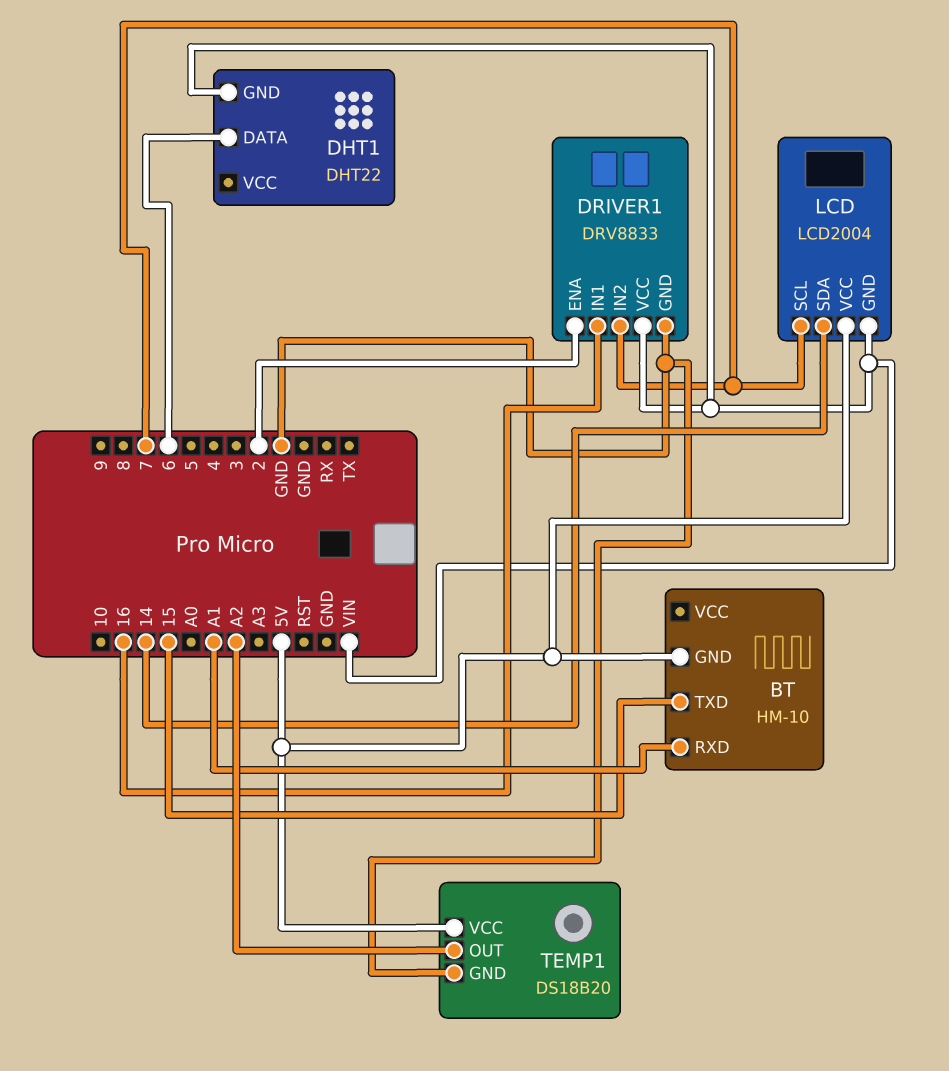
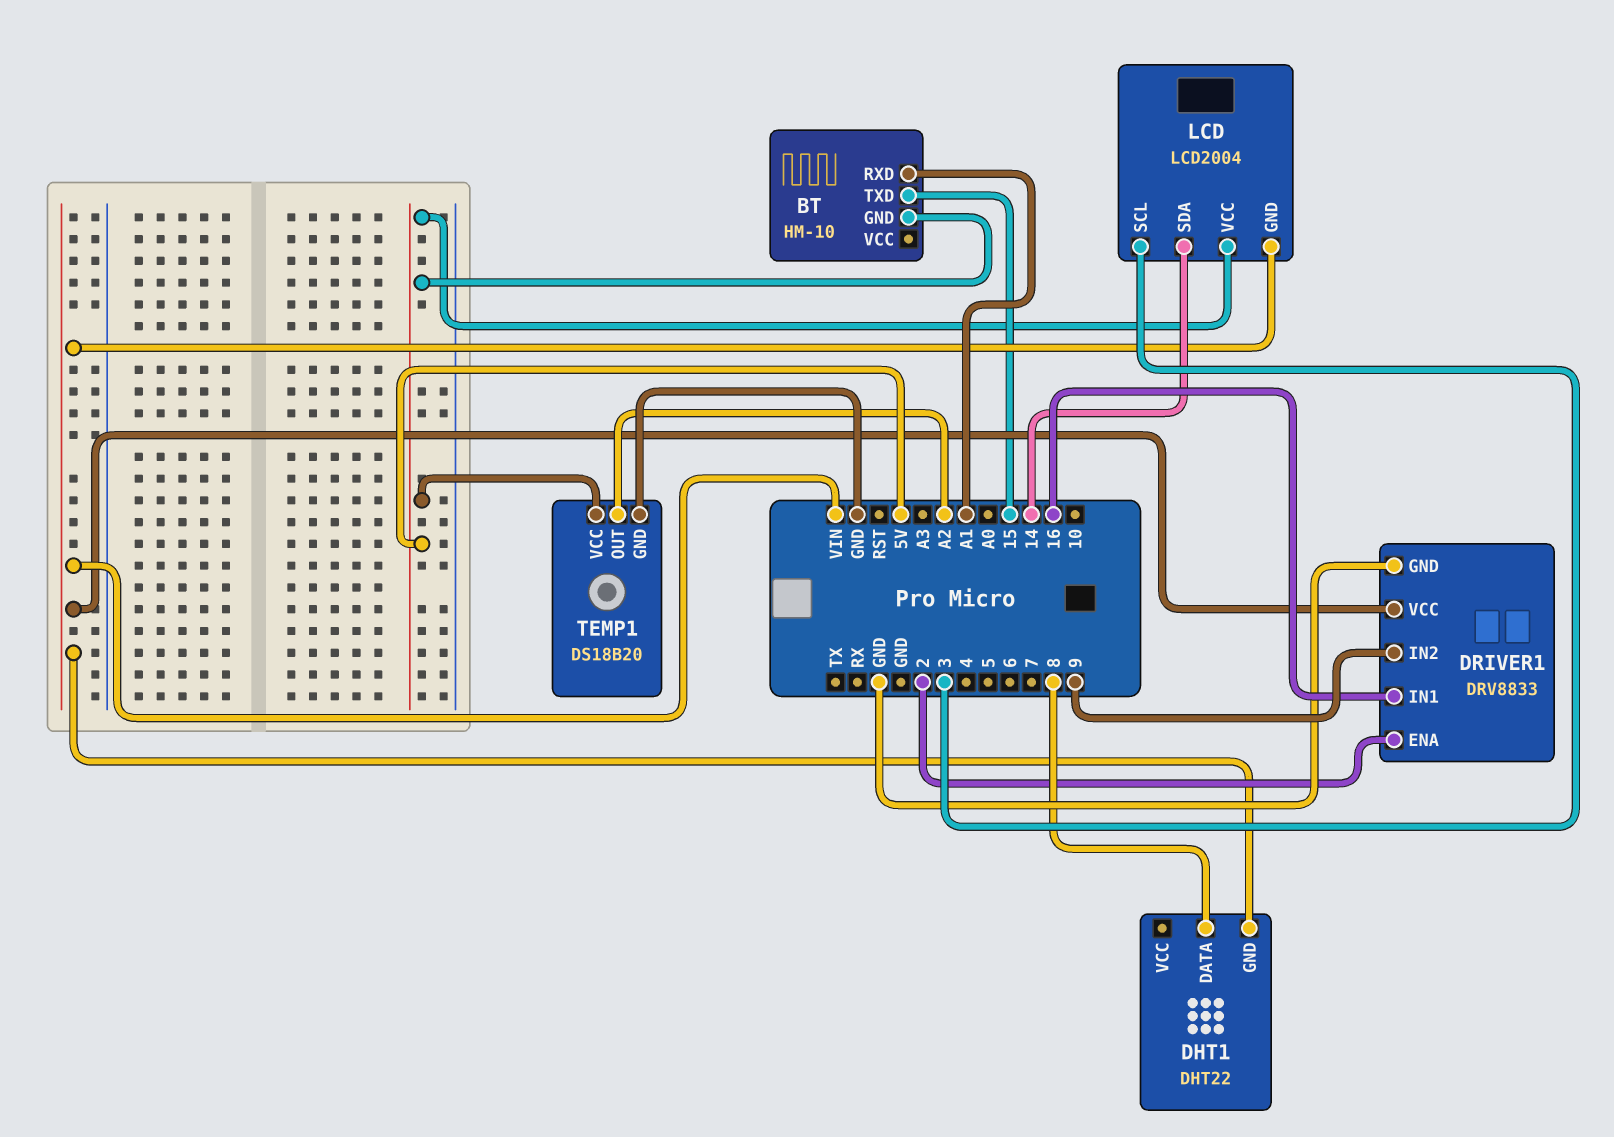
DHT1 pin DATA: 6 -> 8
DRIVER1 pin IN2: 7 -> 9
LCD pin SCL: 7 -> 3

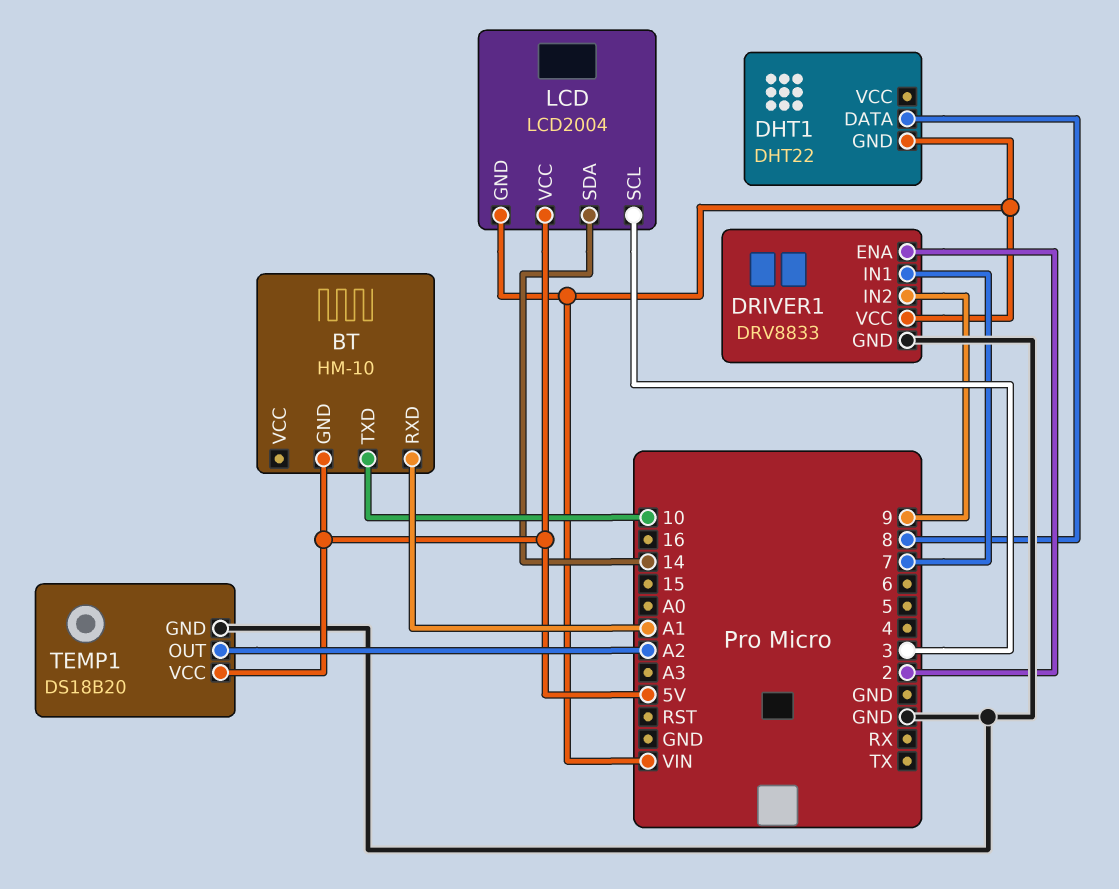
BT pin TXD: 15 -> 10
DRIVER1 pin IN1: 16 -> 7

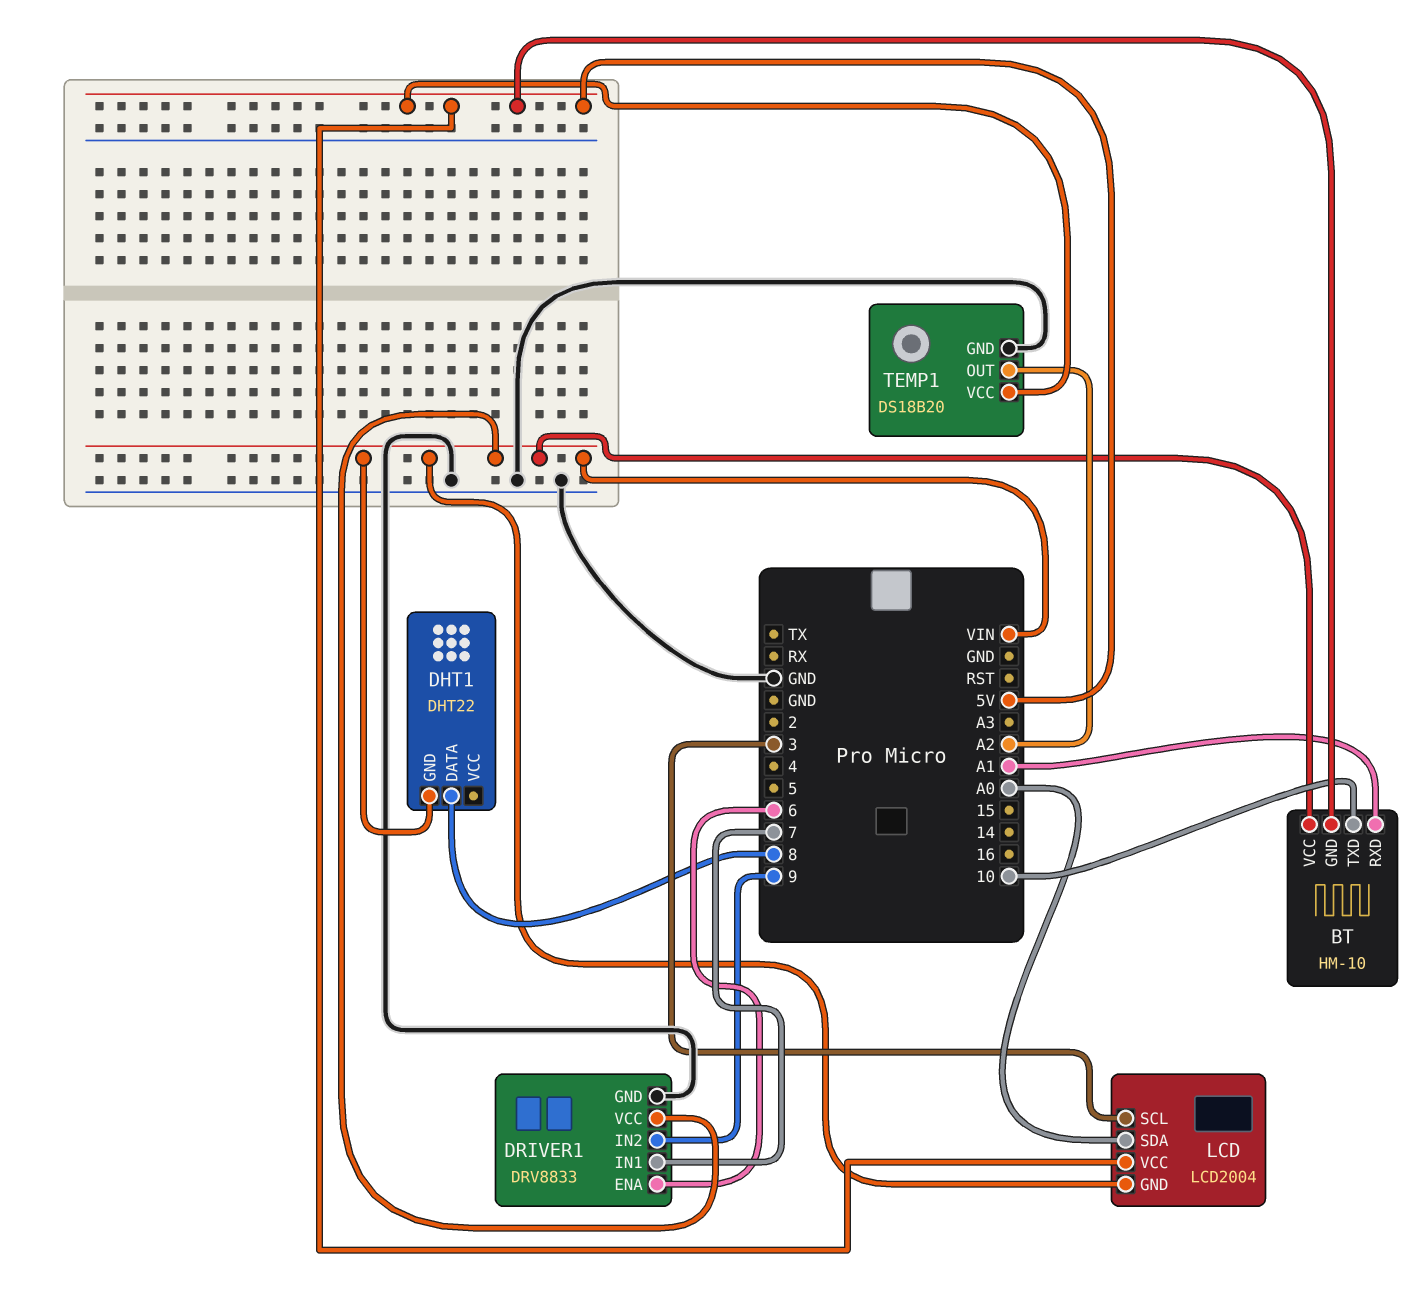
BT pin VCC: none -> VIN
DRIVER1 pin ENA: 2 -> 6
LCD pin SDA: 14 -> A0

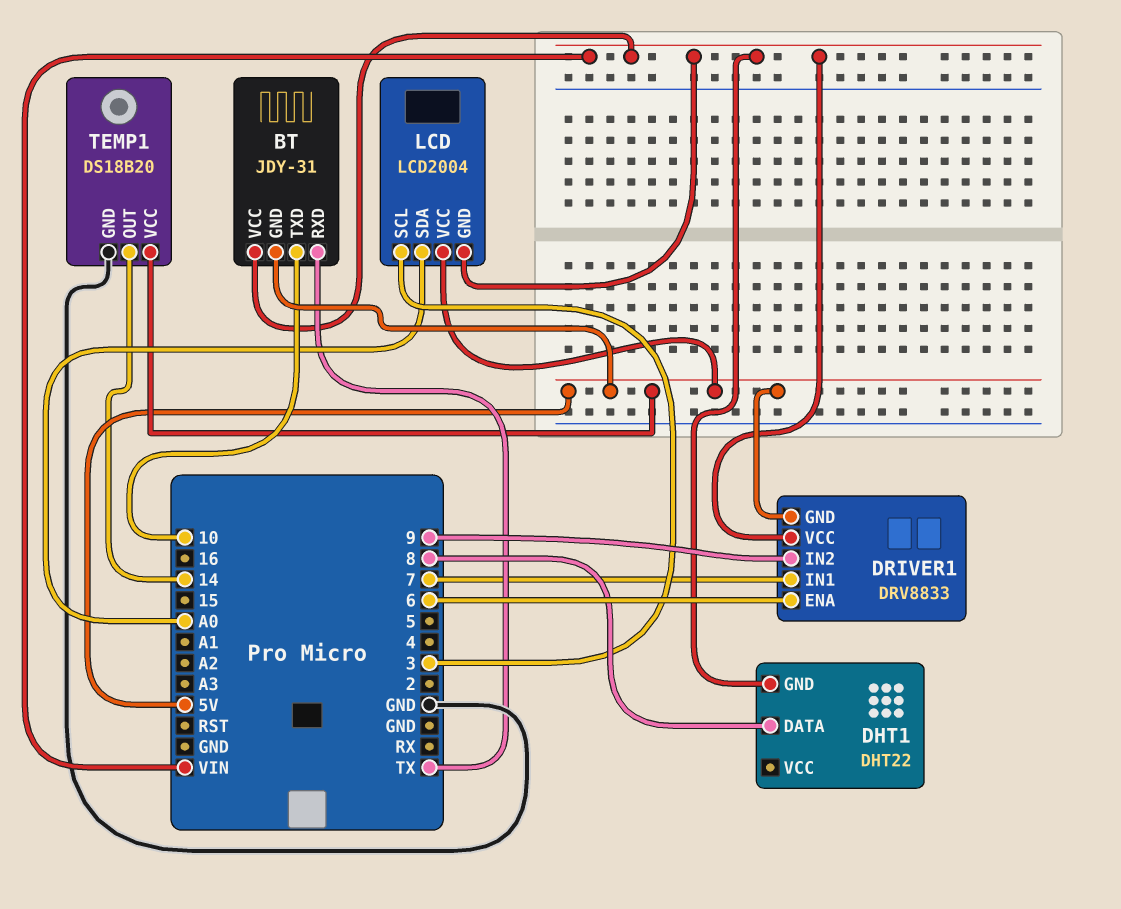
BT: HM-10 -> JDY-31
BT pin RXD: A1 -> TX
DRIVER1 pin GND: GND -> 5V
TEMP1 pin OUT: A2 -> 14

